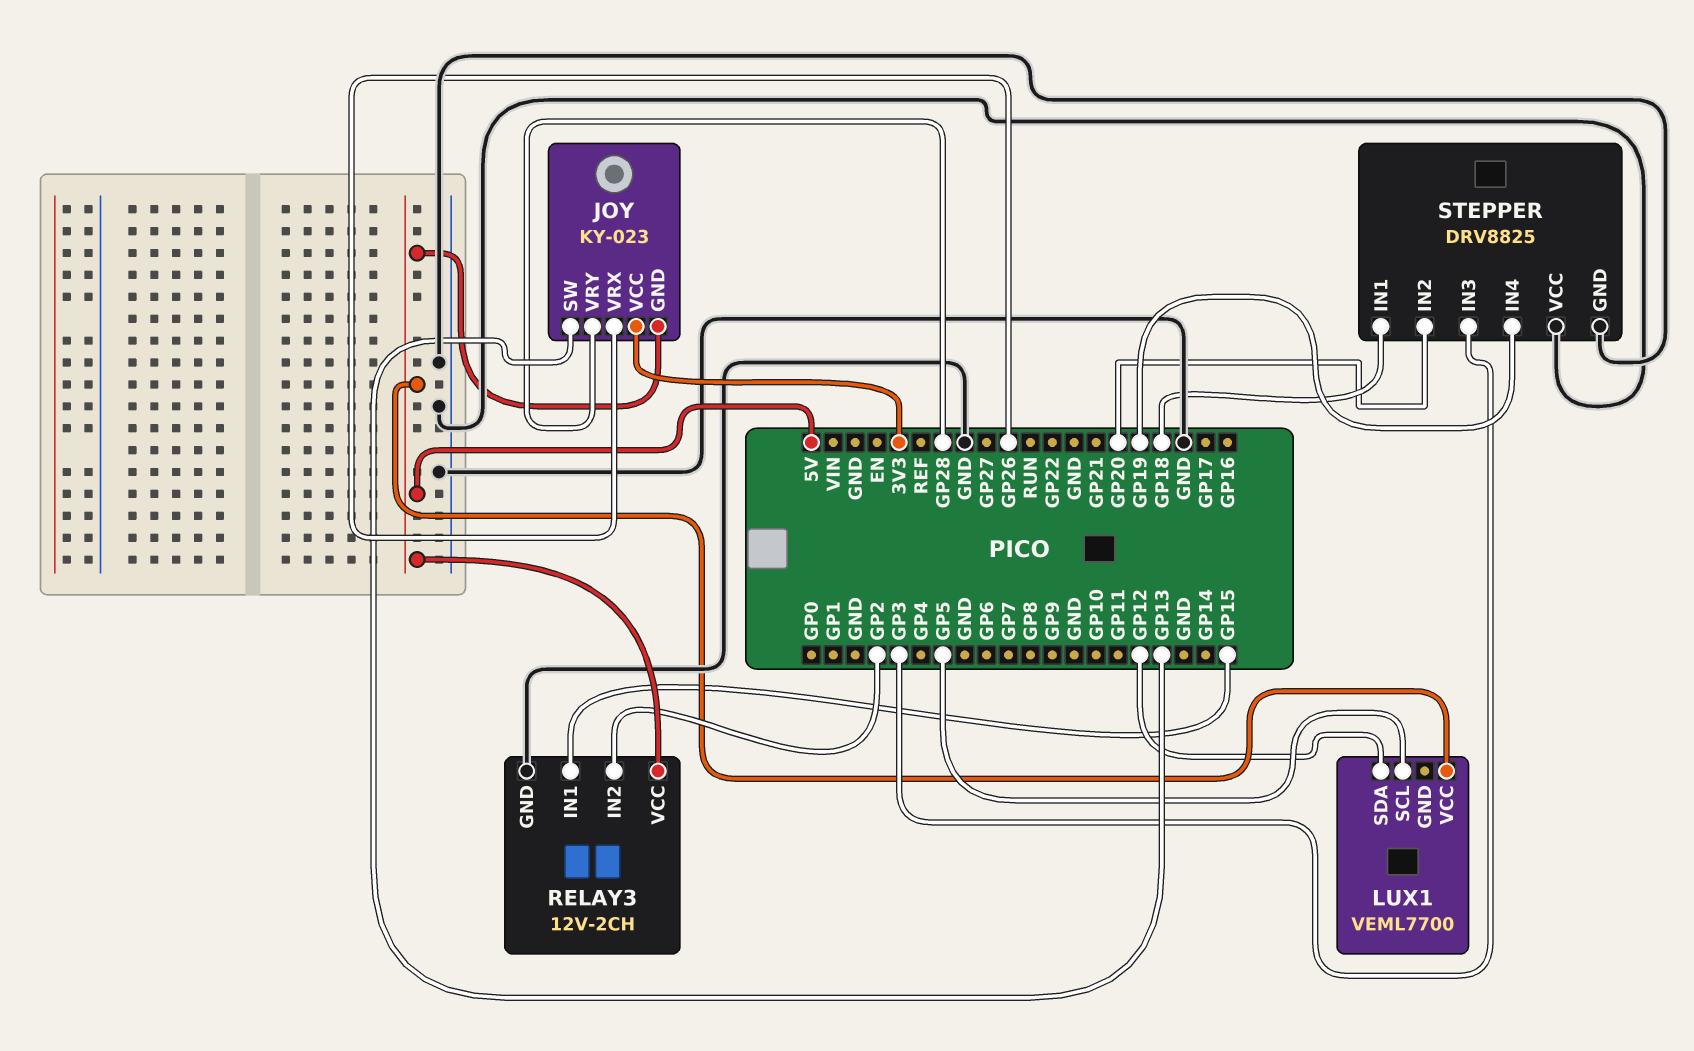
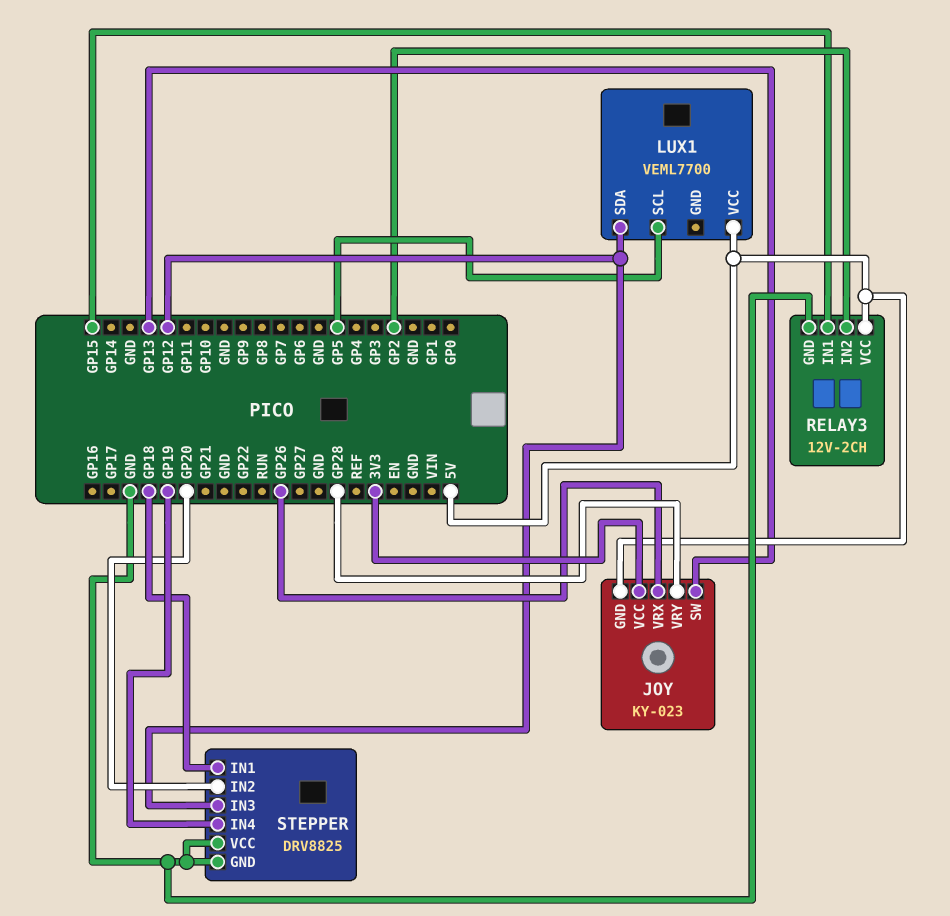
STEPPER pin IN3: GP3 -> GP12

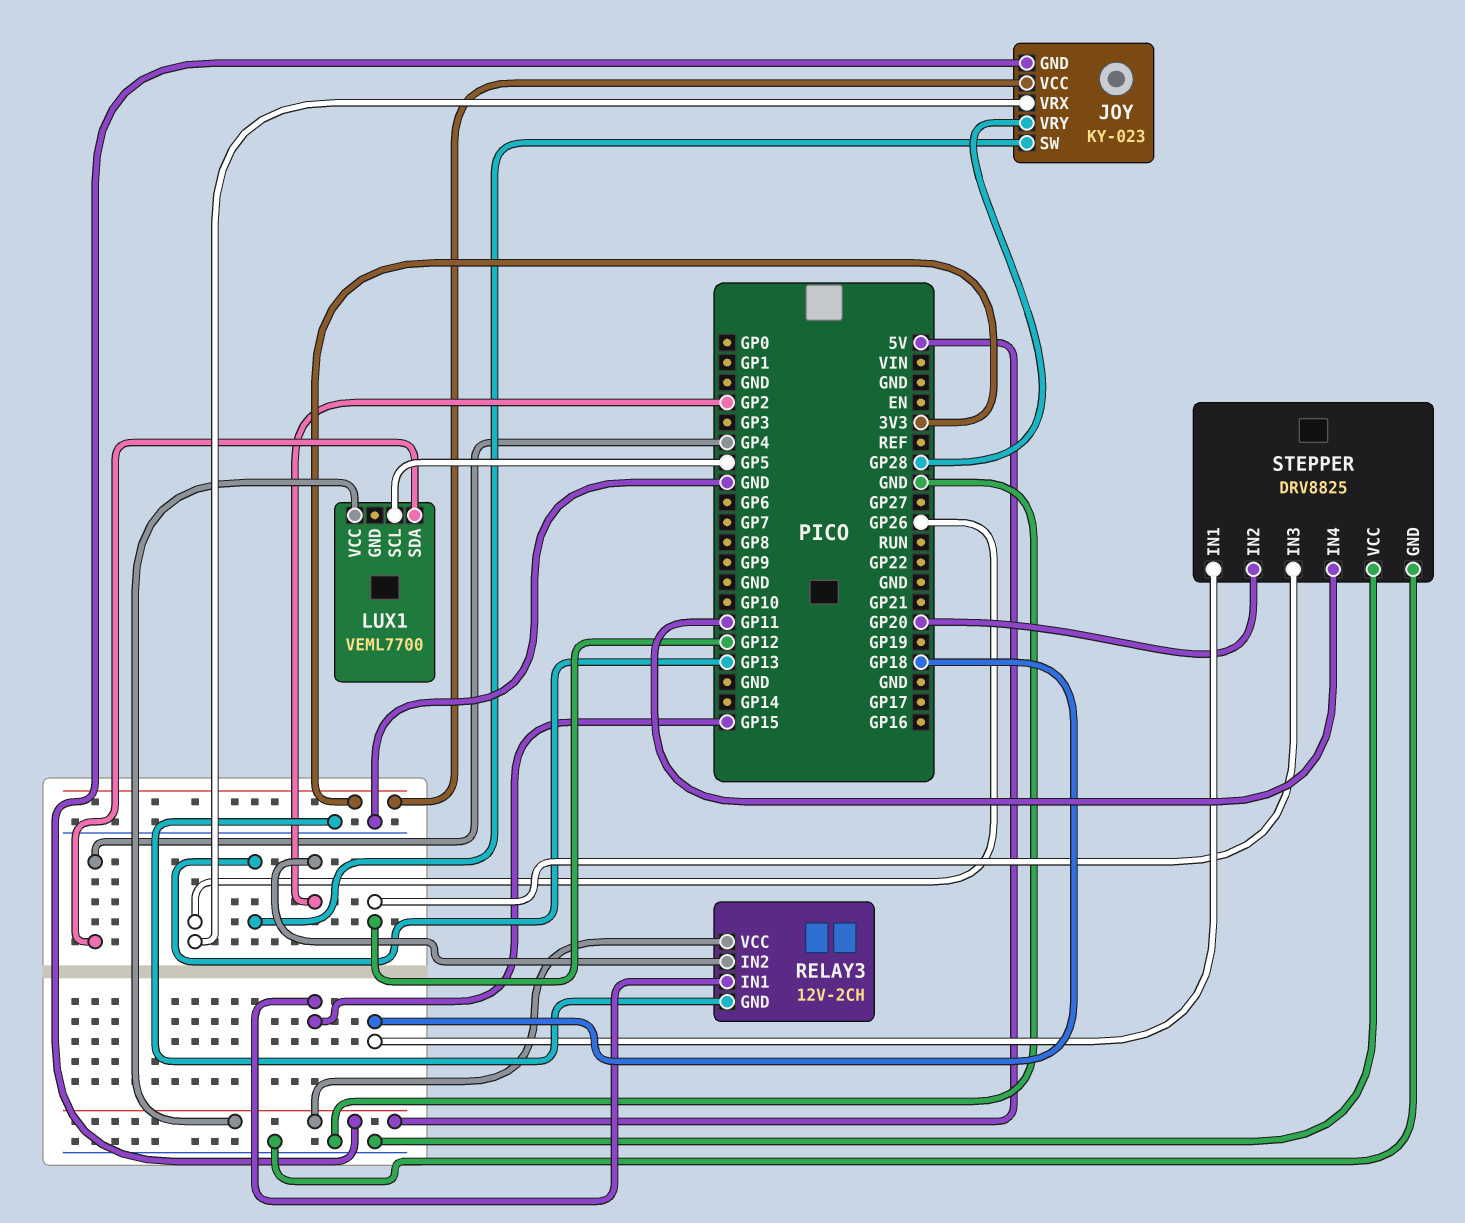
LUX1 pin SDA: GP12 -> GP4
STEPPER pin IN4: GP19 -> GP11

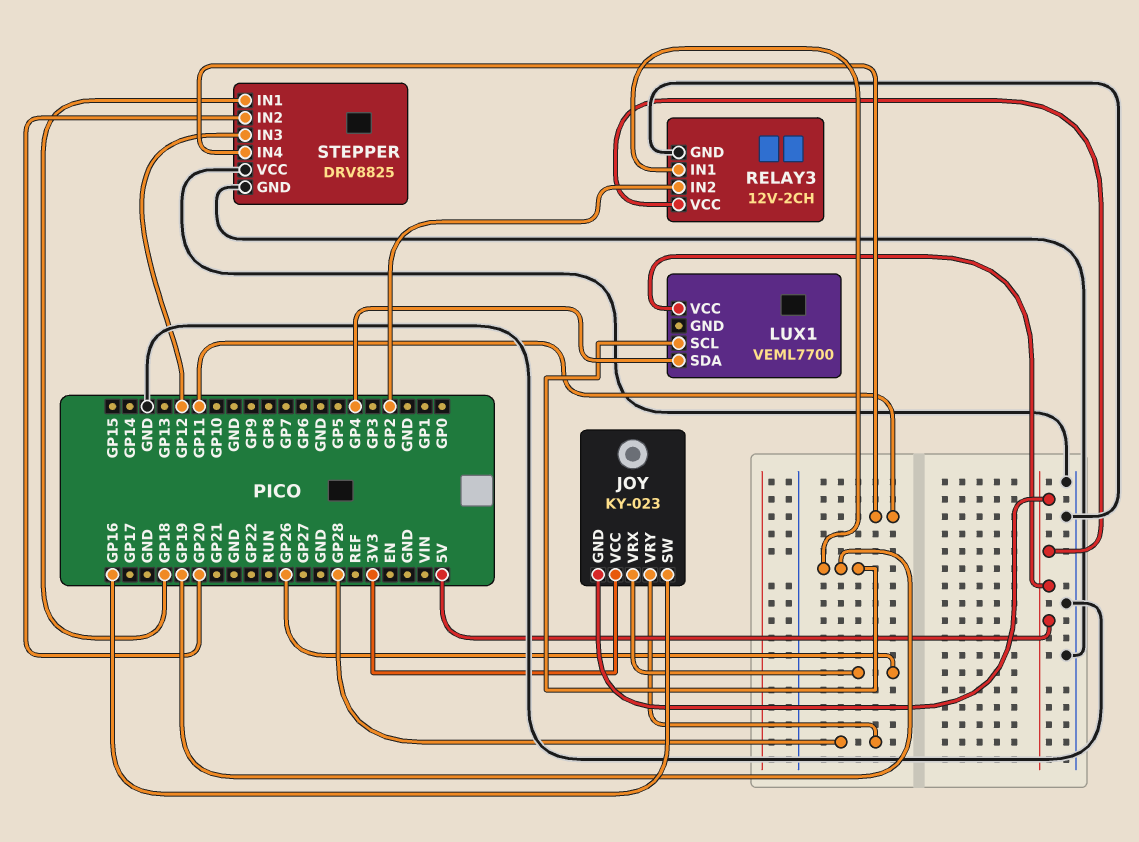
JOY pin SW: GP13 -> GP16
LUX1 pin SCL: GP5 -> GP19
RELAY3 pin IN1: GP15 -> GP19

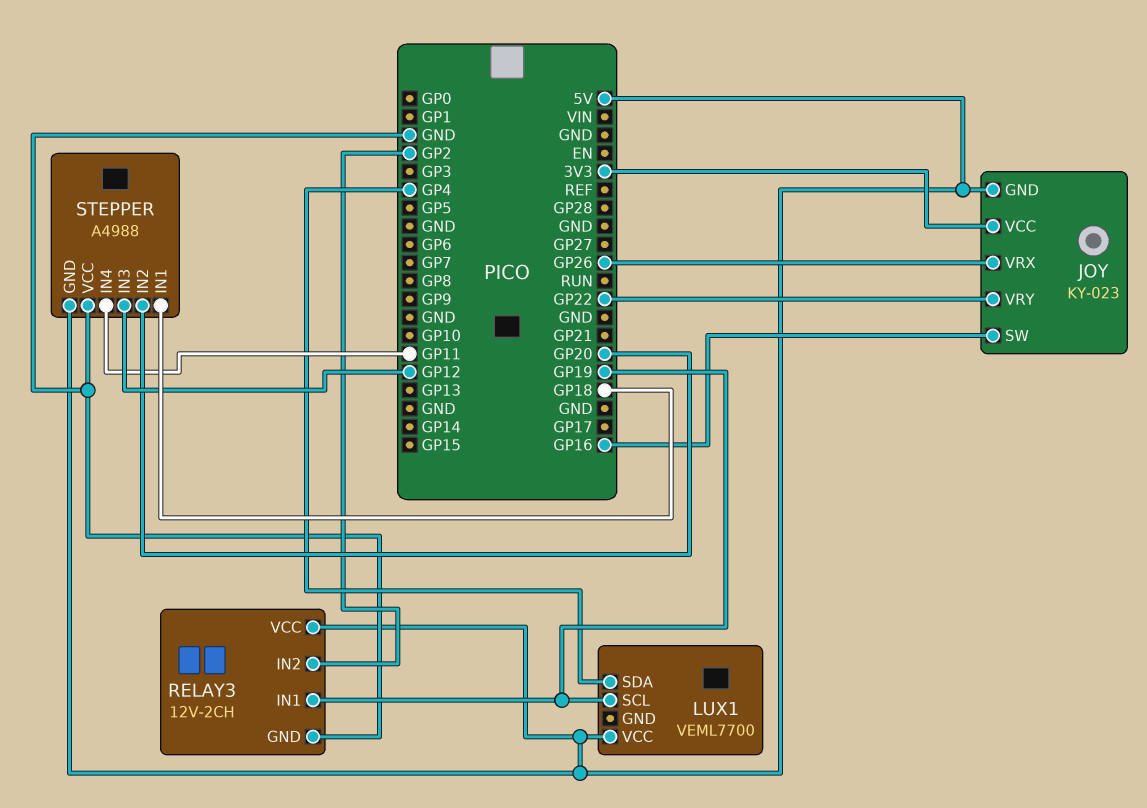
JOY pin VRY: GP28 -> GP22
STEPPER: DRV8825 -> A4988
STEPPER pin GND: GND -> 5V

